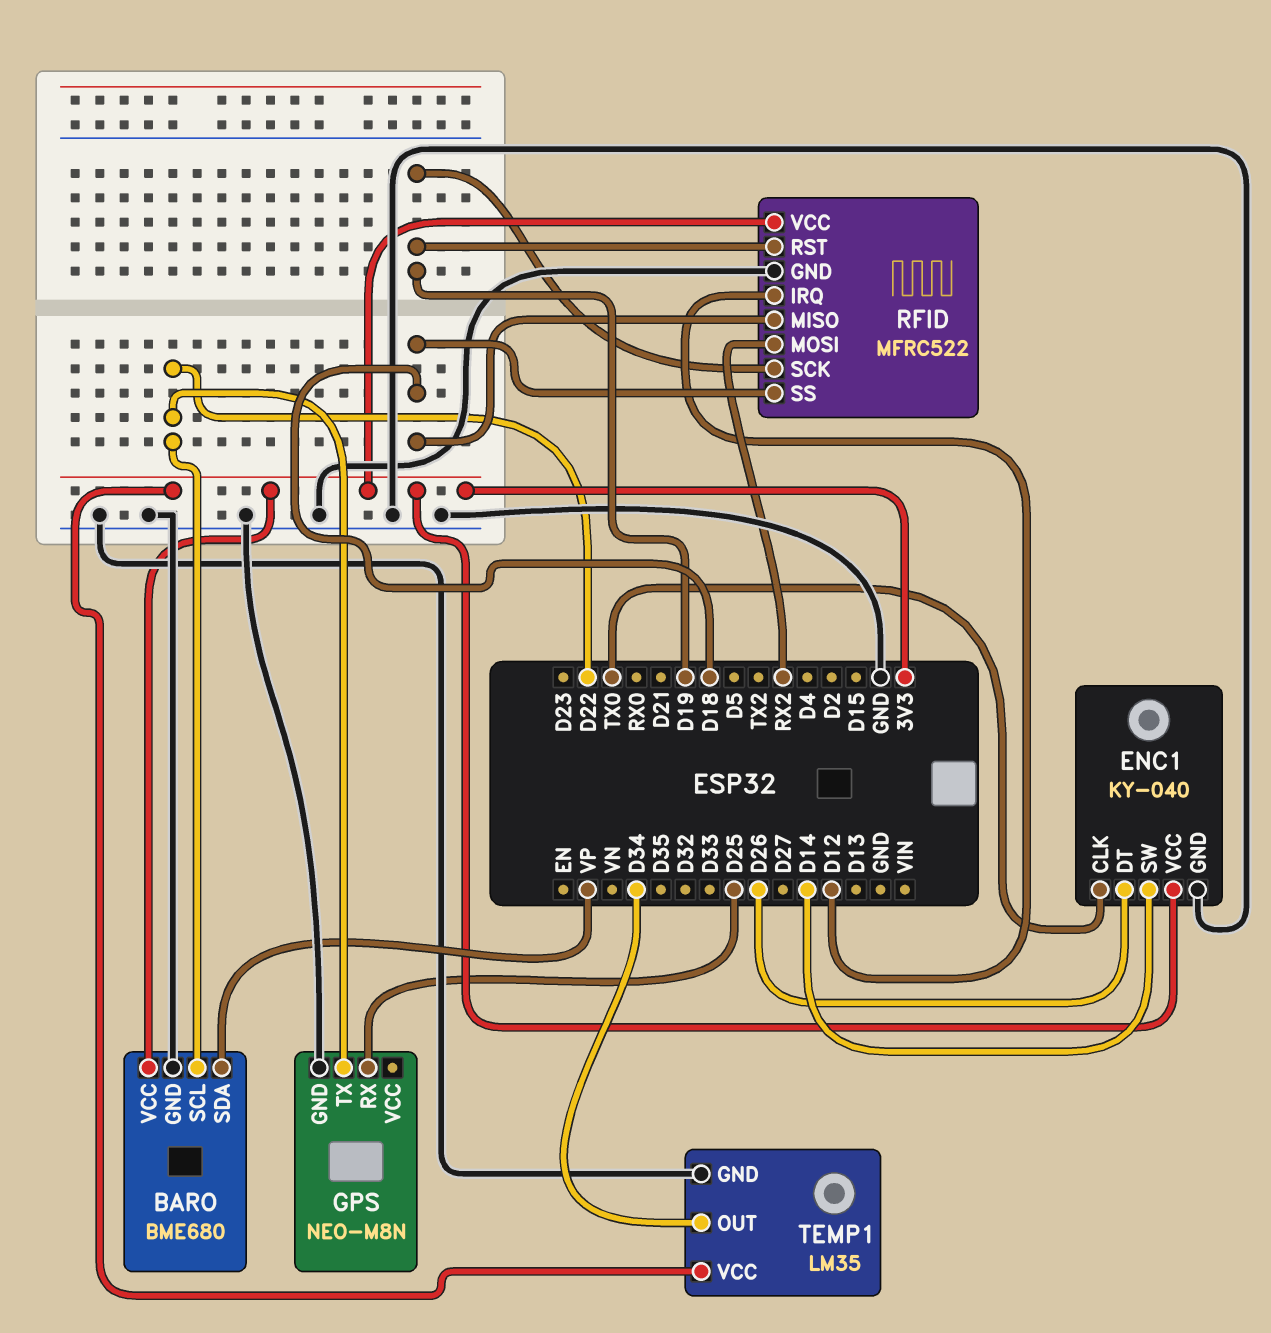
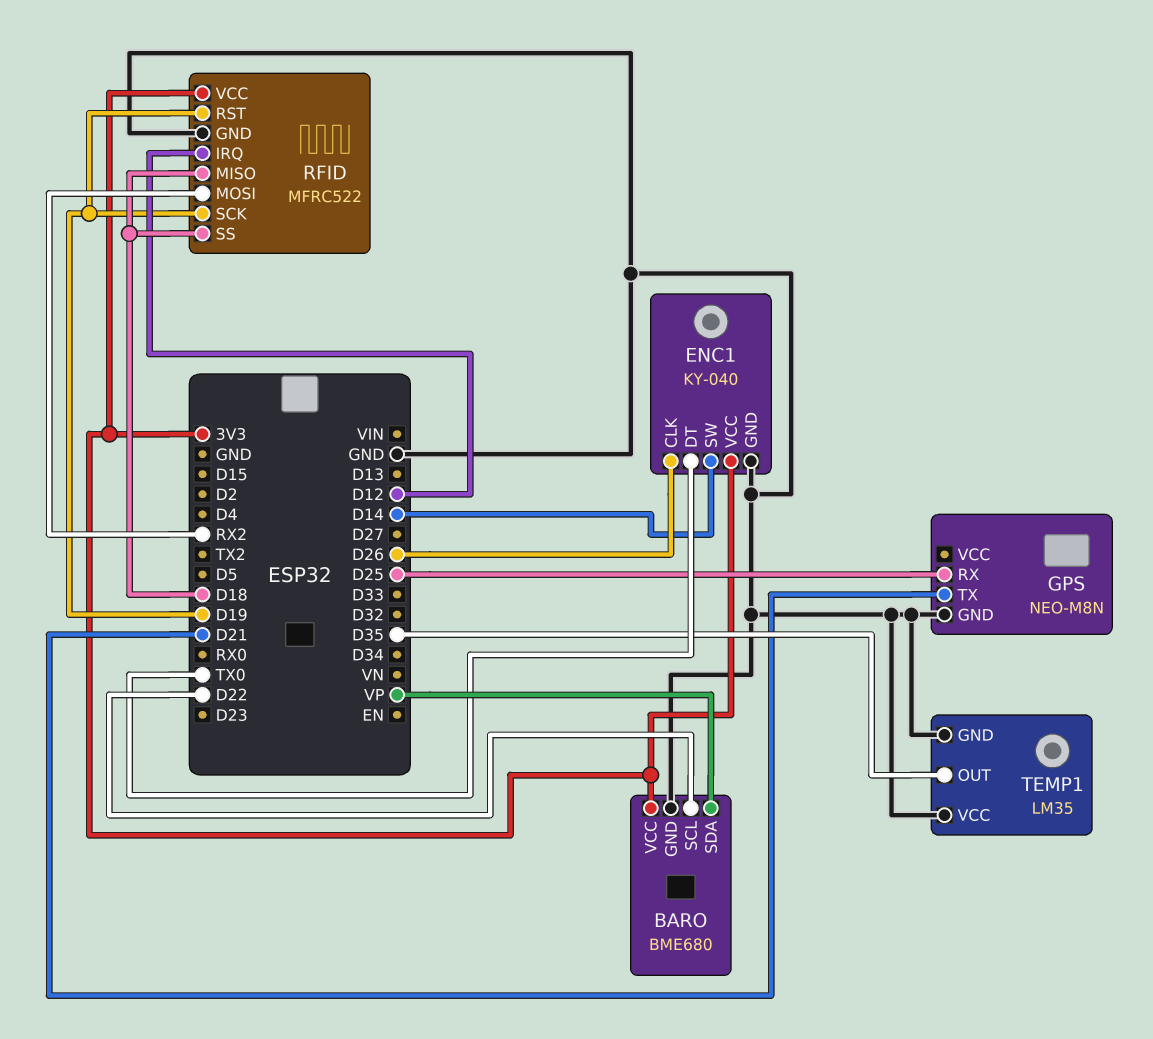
ENC1 pin CLK: TX0 -> D26
ENC1 pin DT: D26 -> TX0
GPS pin TX: D22 -> D21
TEMP1 pin OUT: D34 -> D35
TEMP1 pin VCC: 3V3 -> GND

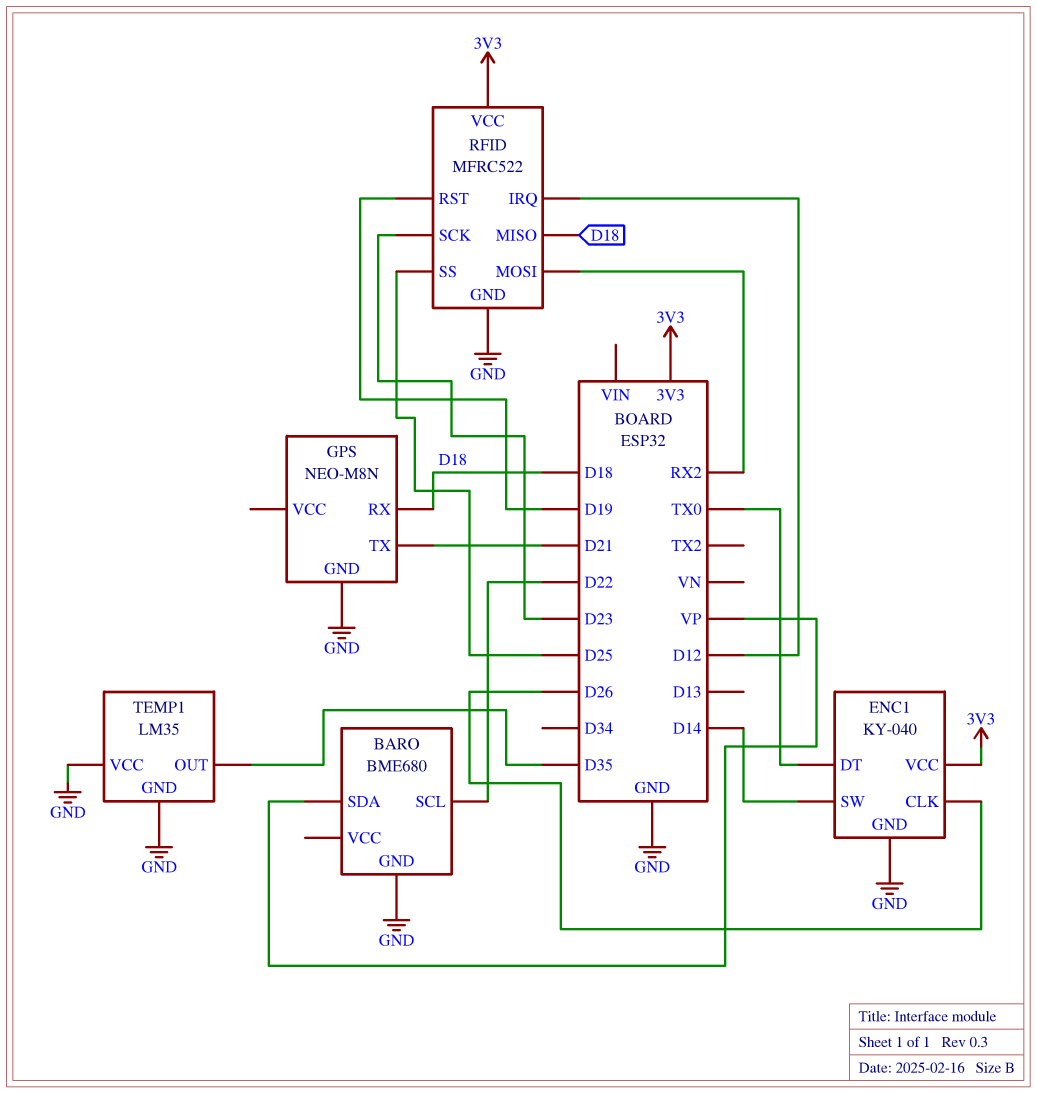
BARO pin VCC: 3V3 -> none
GPS pin RX: D25 -> D18
RFID pin SCK: D19 -> D23
RFID pin SS: D18 -> D25

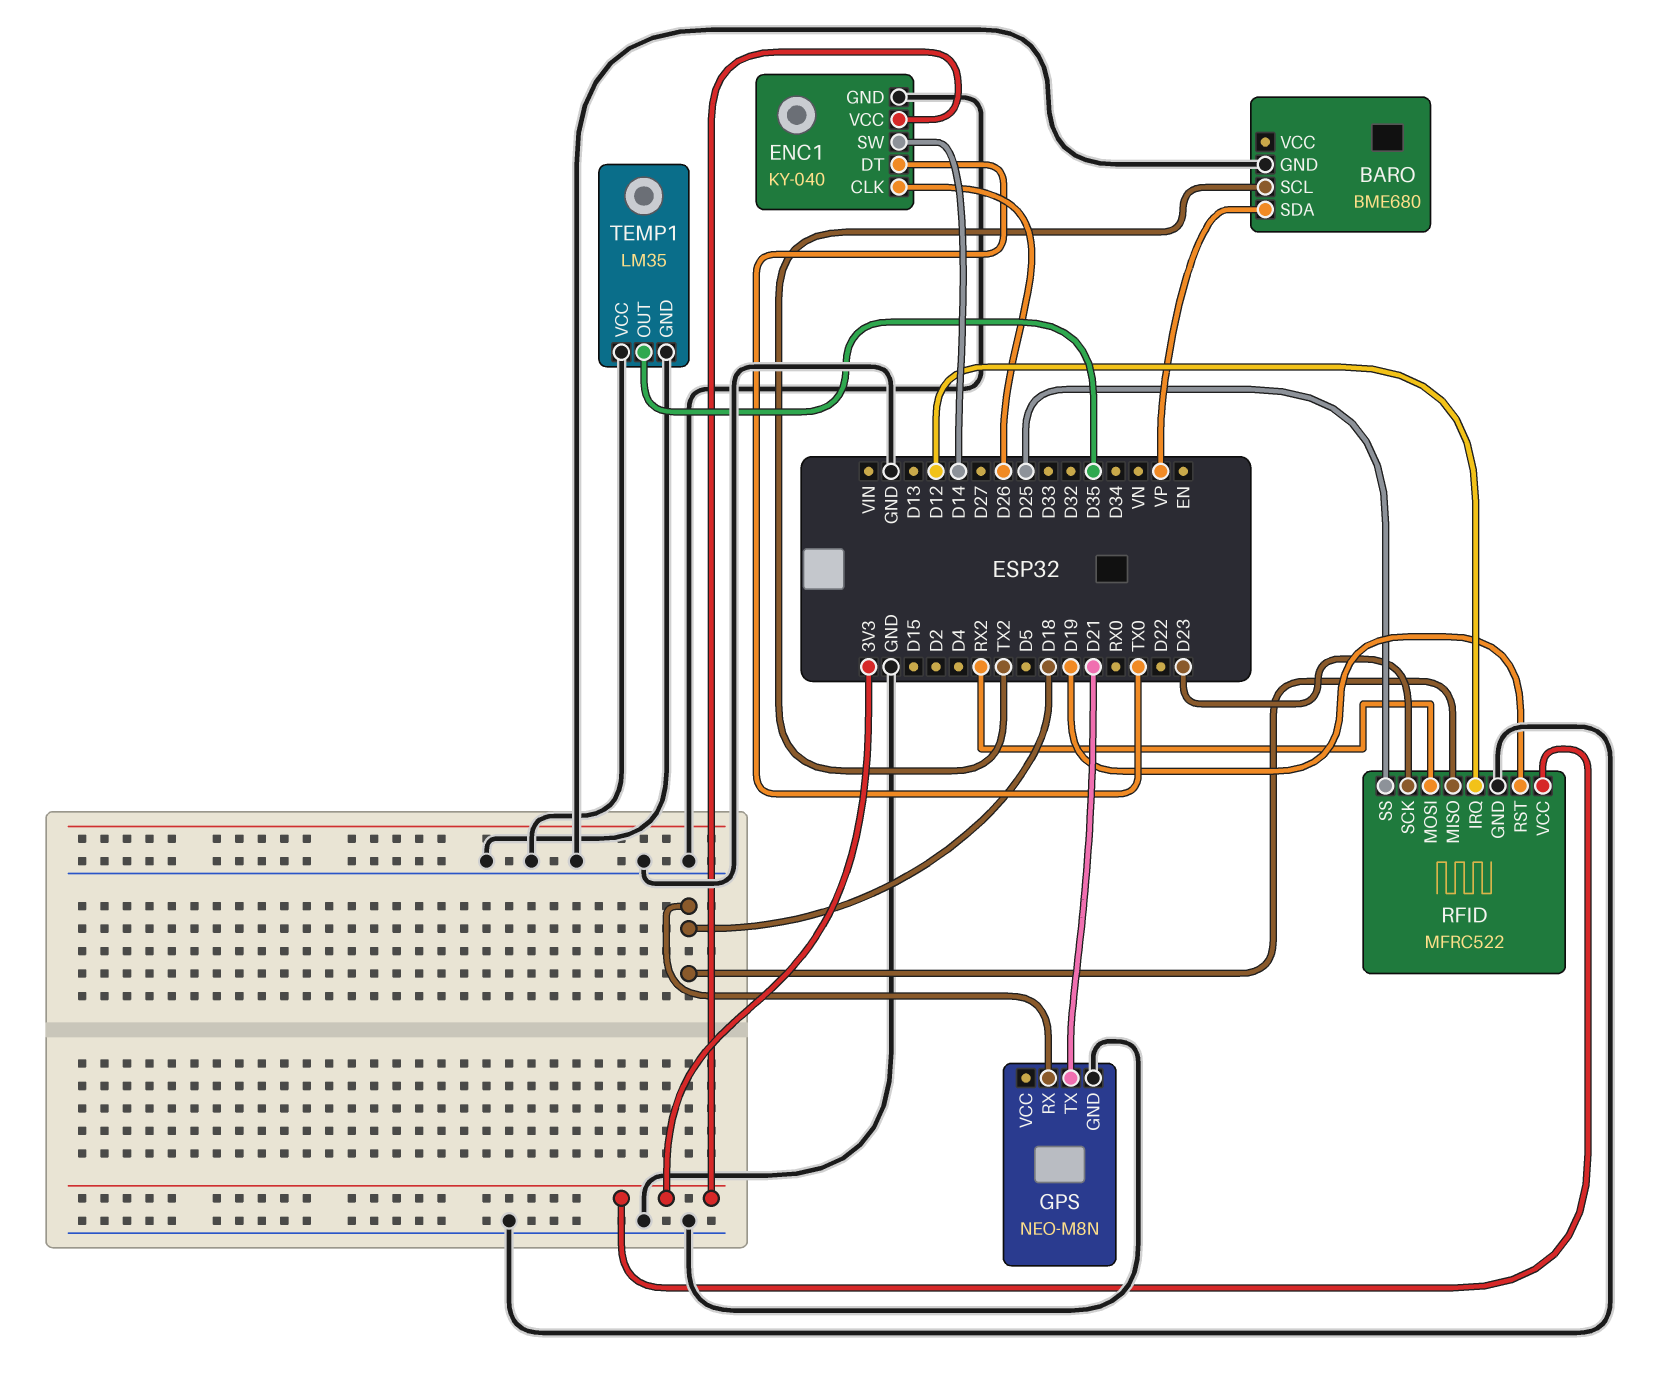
BARO pin SCL: D22 -> TX2

